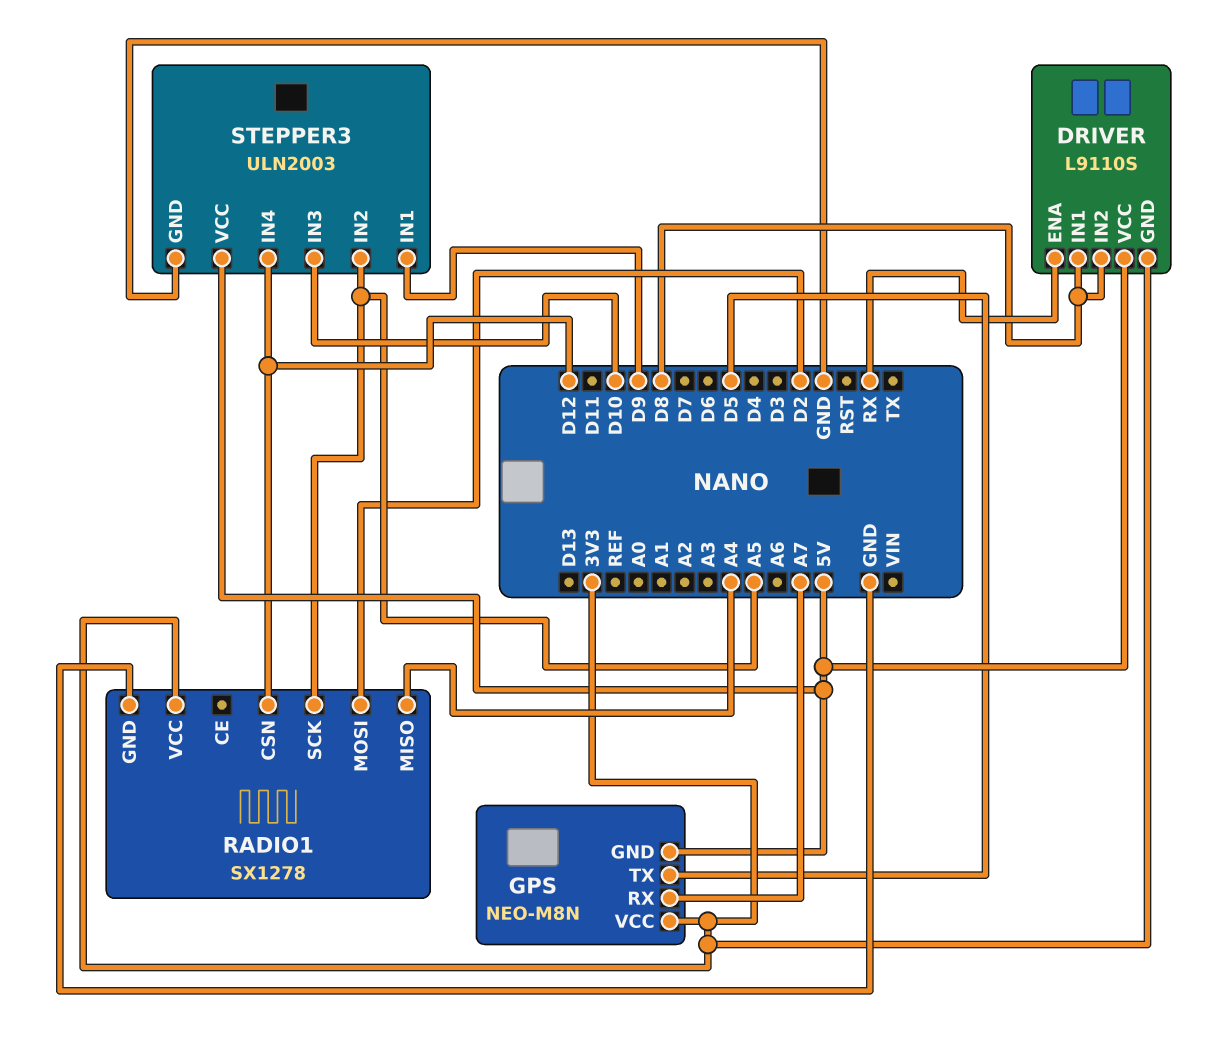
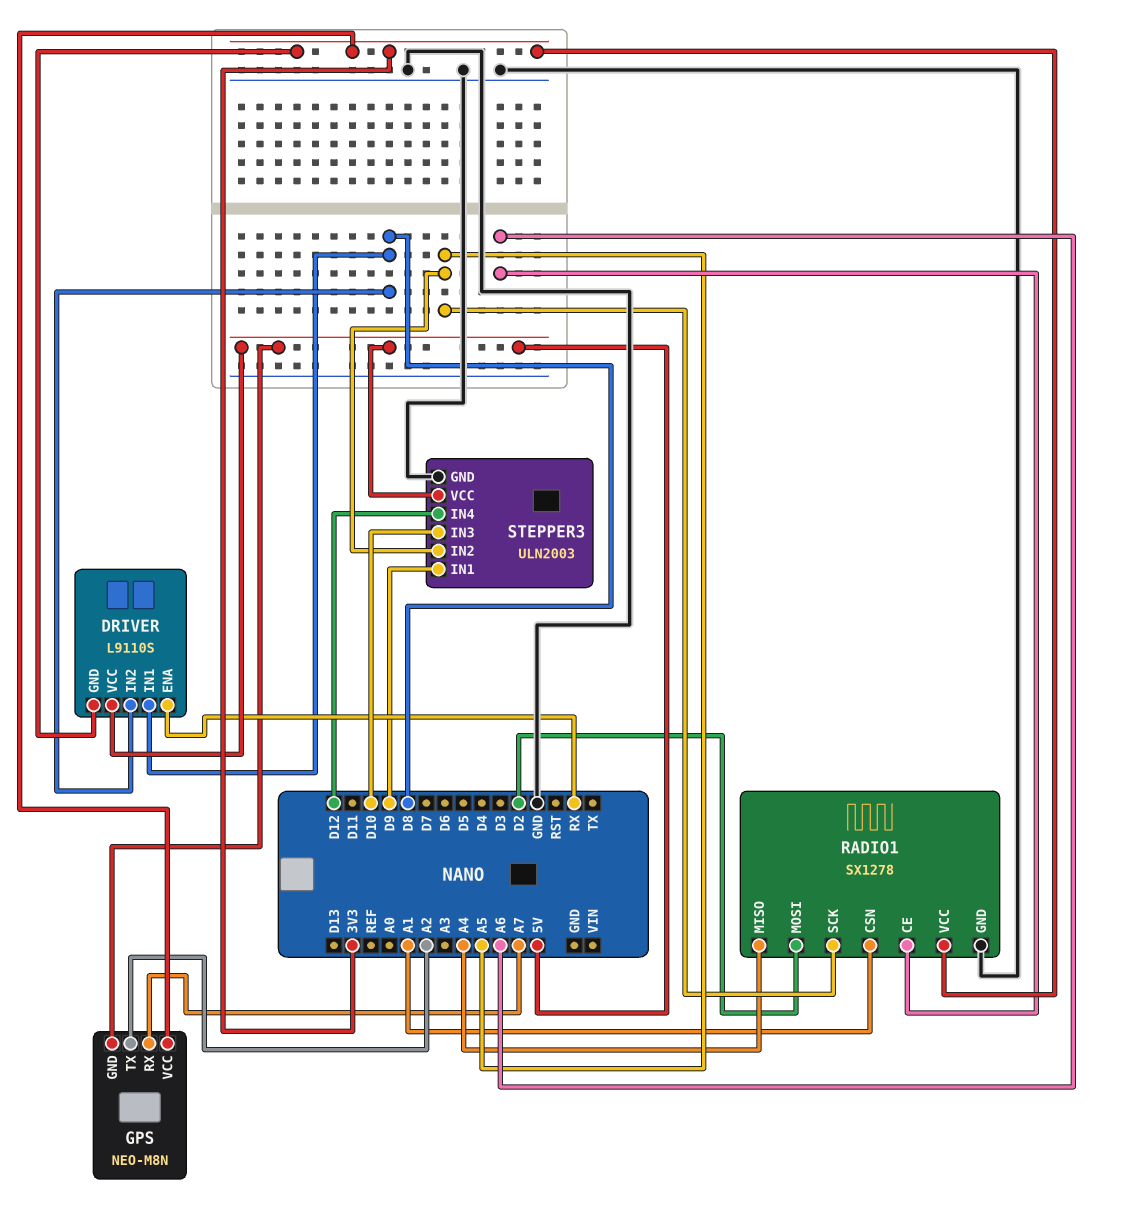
GPS pin TX: D5 -> A2
RADIO1 pin CE: none -> A6
RADIO1 pin CSN: D12 -> A1

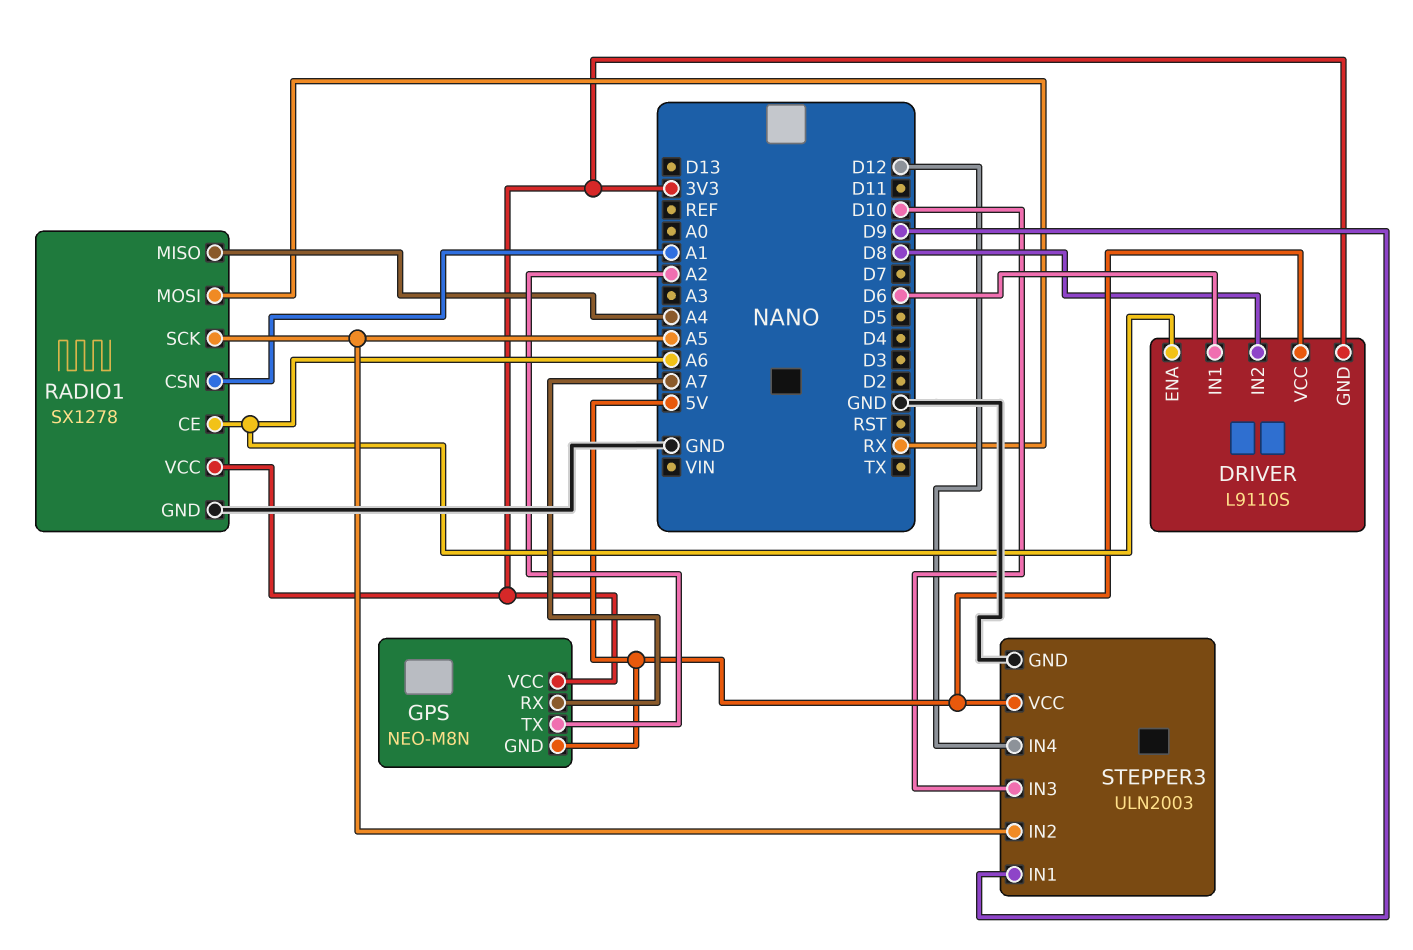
DRIVER pin ENA: RX -> A6
DRIVER pin IN1: D8 -> D6
RADIO1 pin MOSI: D2 -> RX

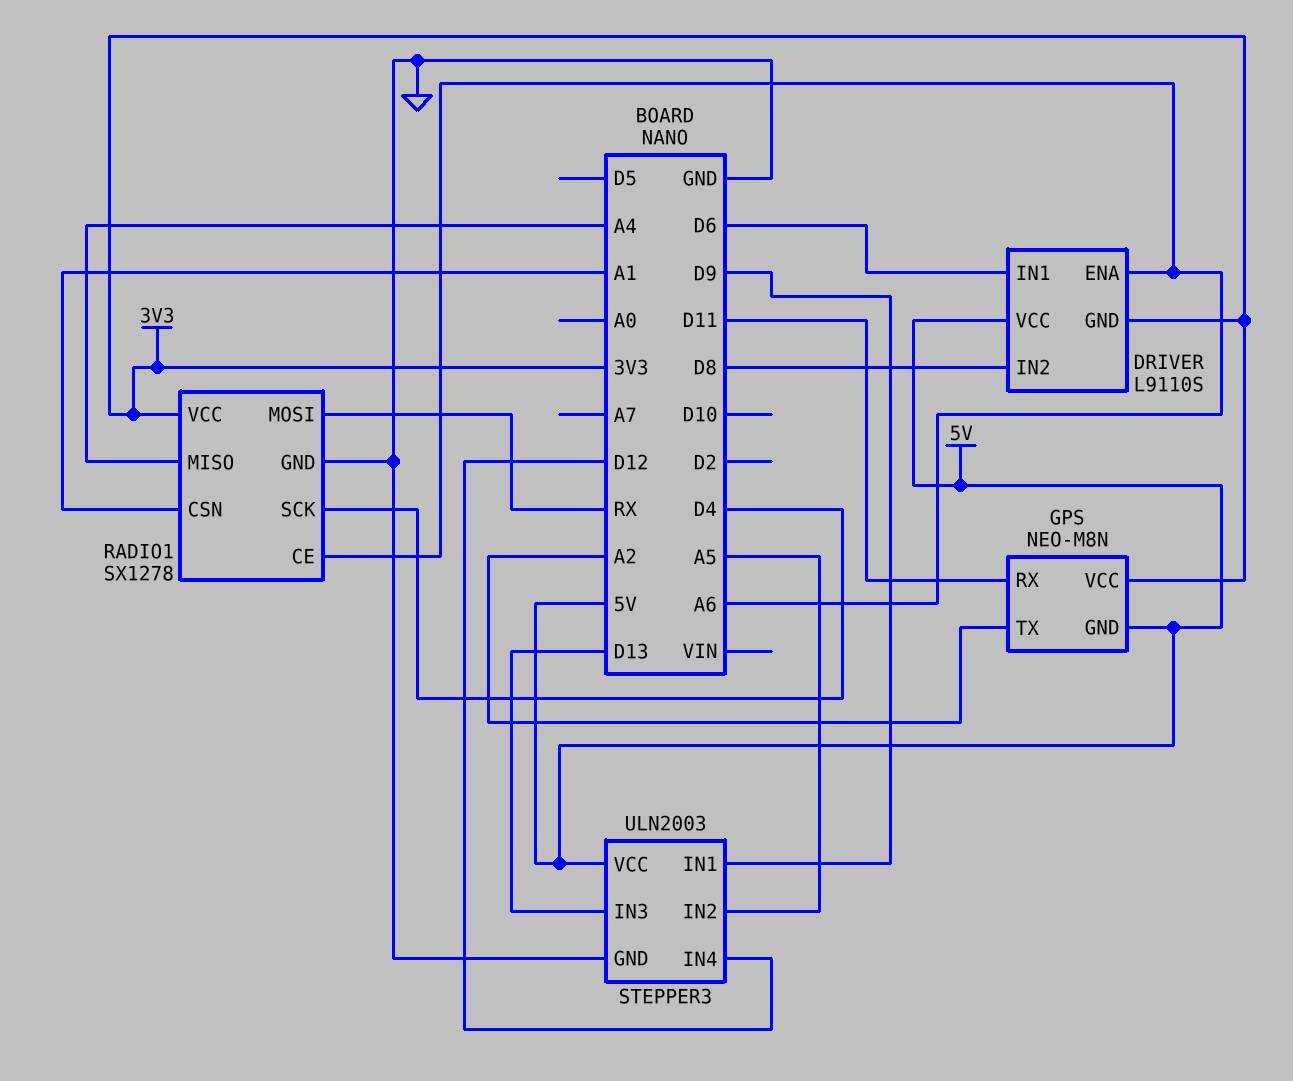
GPS pin RX: A7 -> D11
RADIO1 pin SCK: A5 -> D4
STEPPER3 pin IN3: D10 -> D13

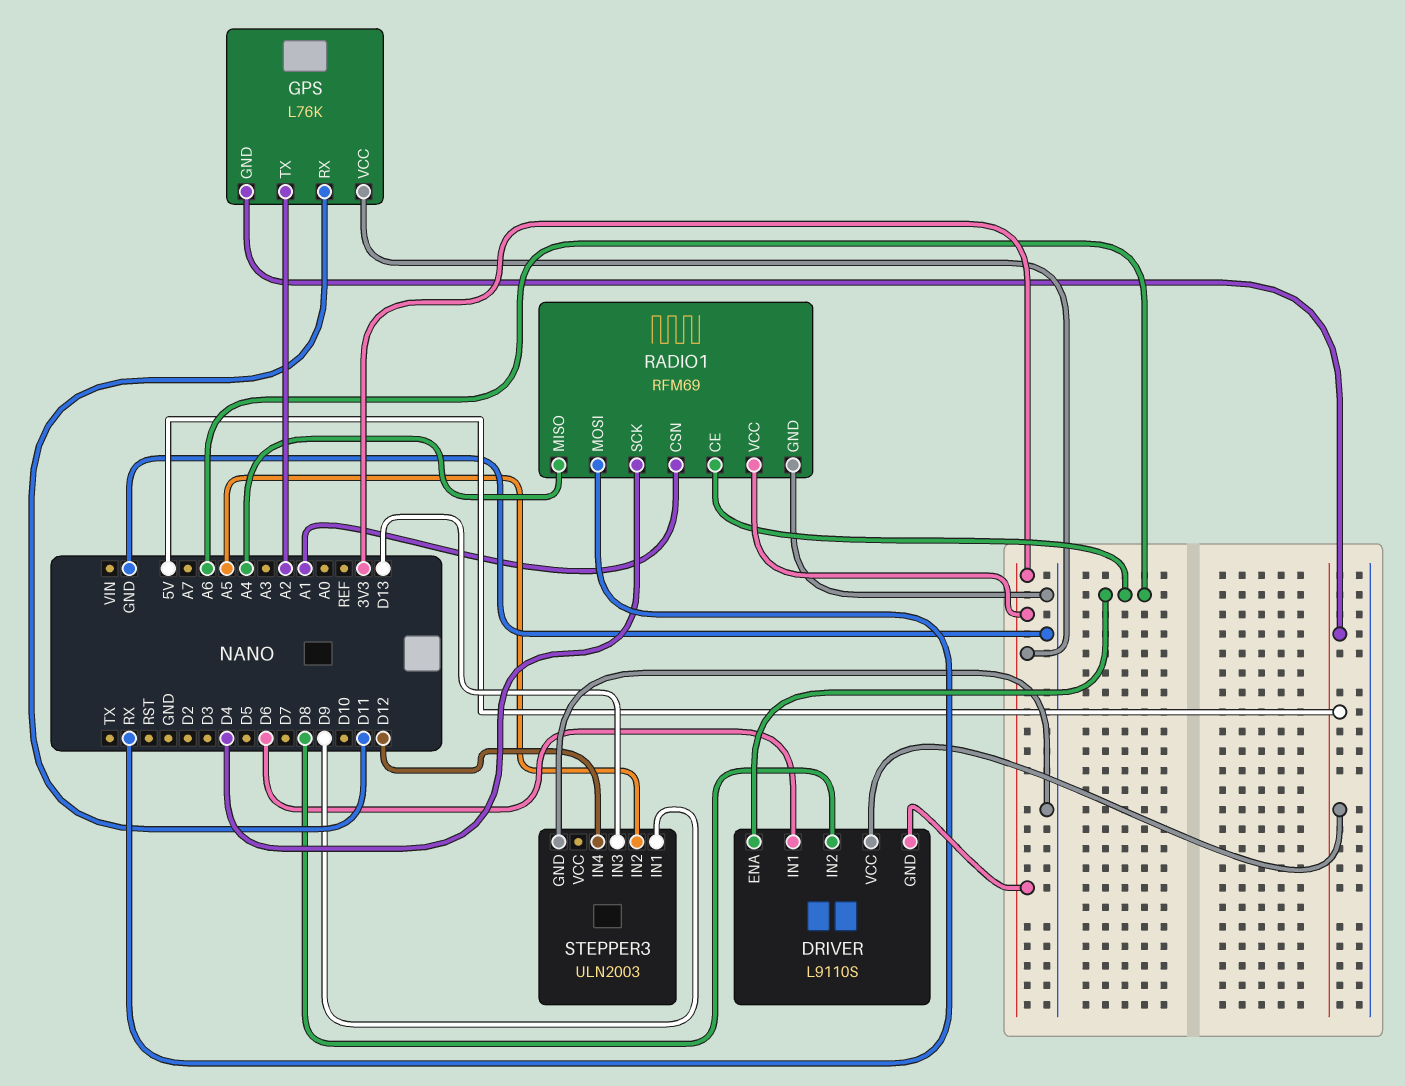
GPS: NEO-M8N -> L76K
RADIO1: SX1278 -> RFM69
STEPPER3 pin VCC: 5V -> none

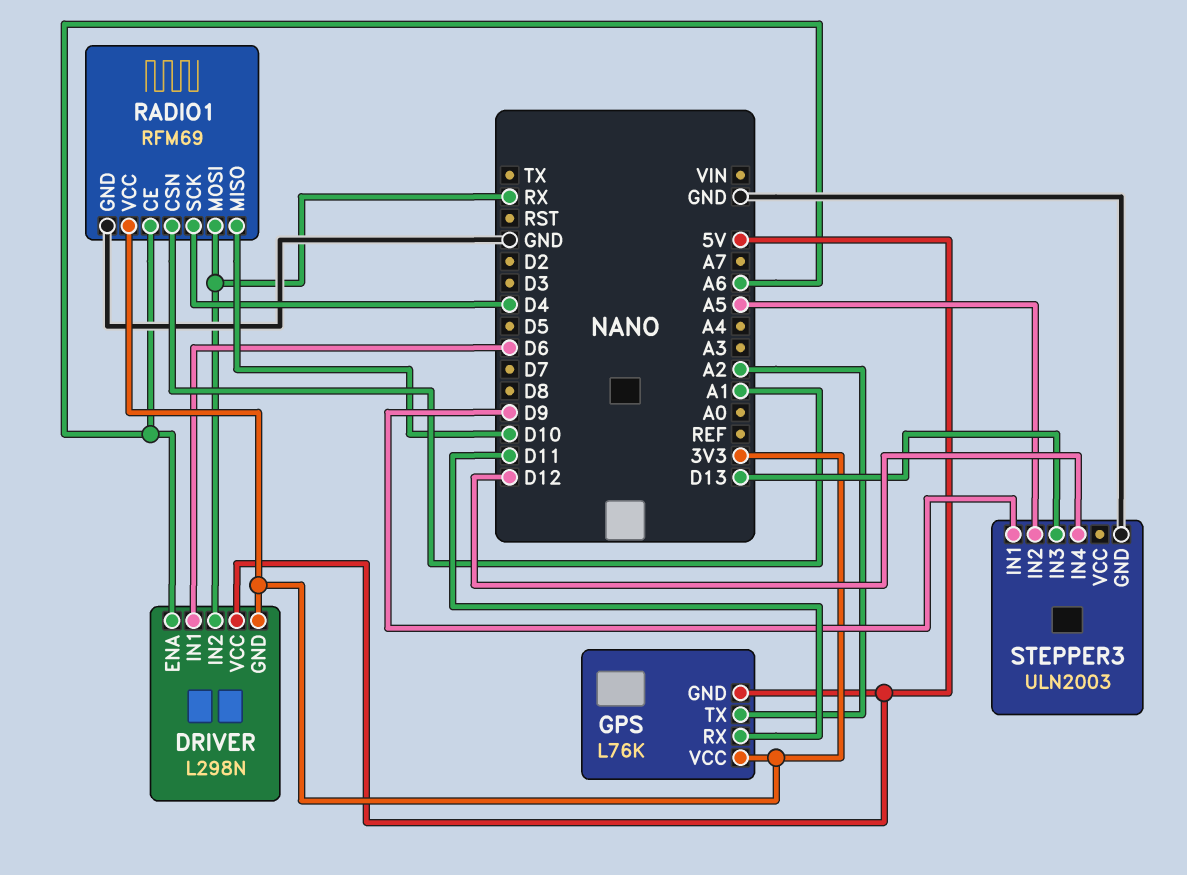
DRIVER: L9110S -> L298N
DRIVER pin IN2: D8 -> RX
RADIO1 pin MISO: A4 -> D10

